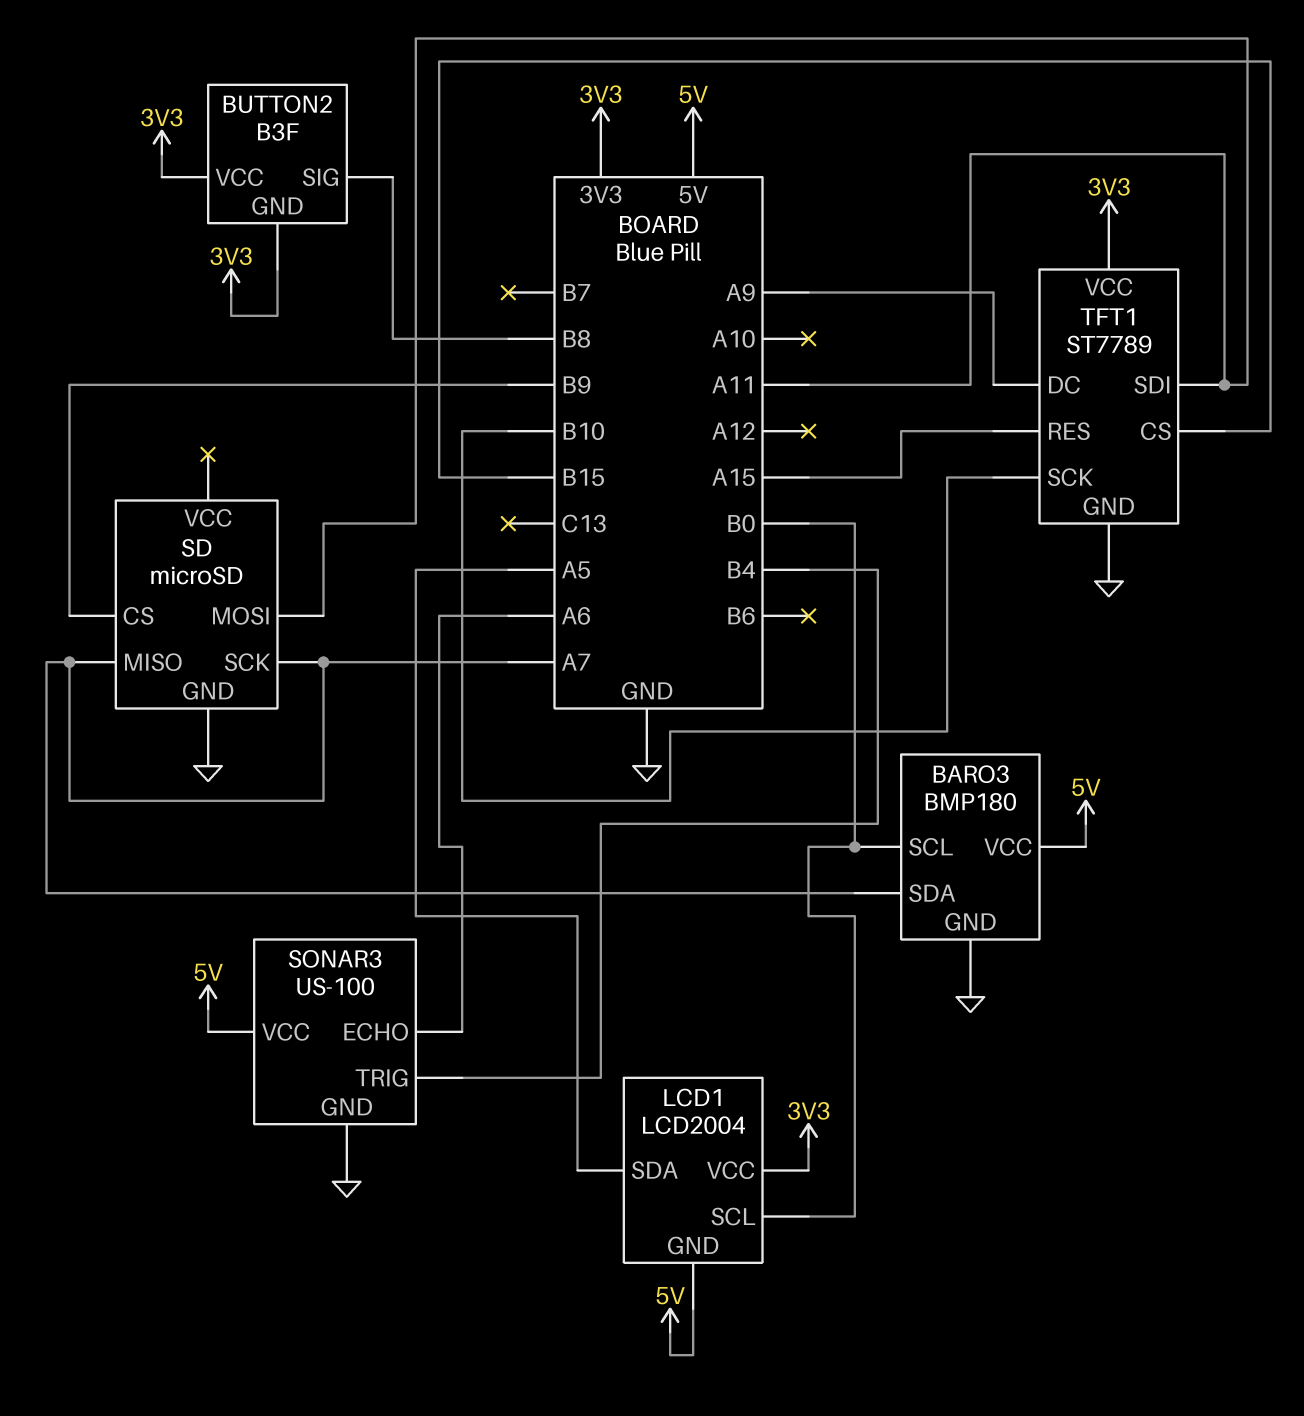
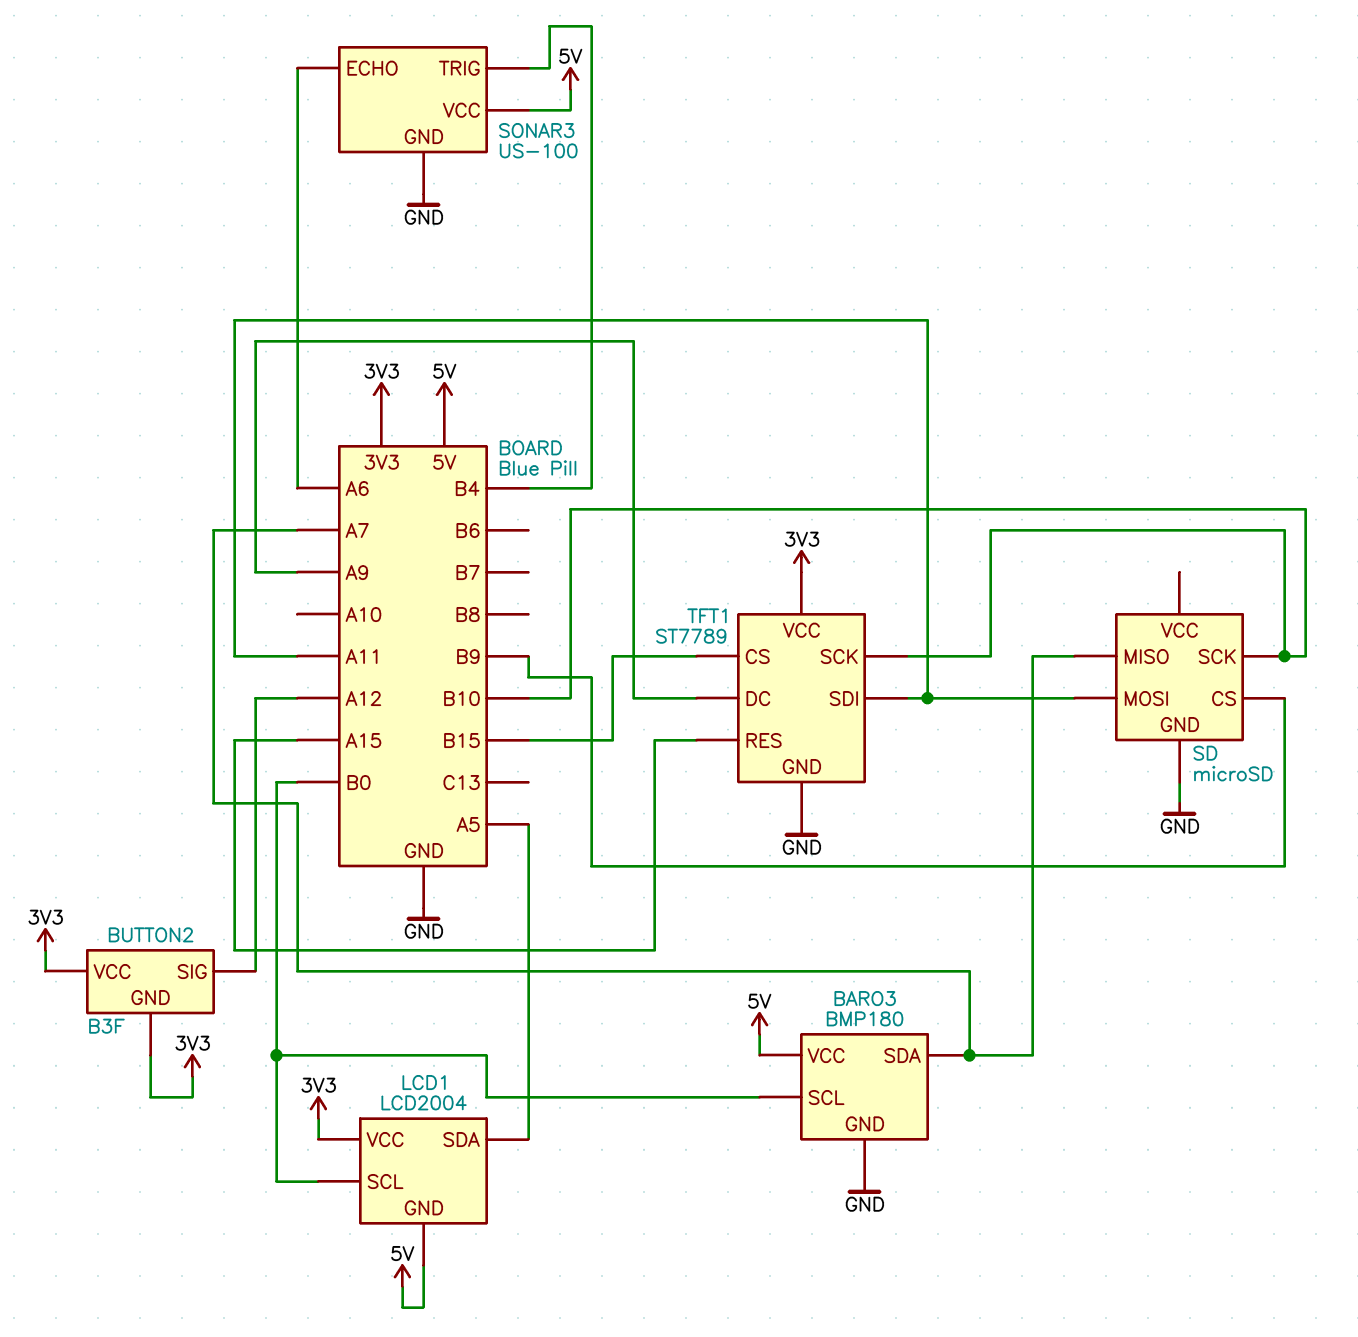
BUTTON2 pin SIG: B8 -> A12
SD pin SCK: A7 -> B10

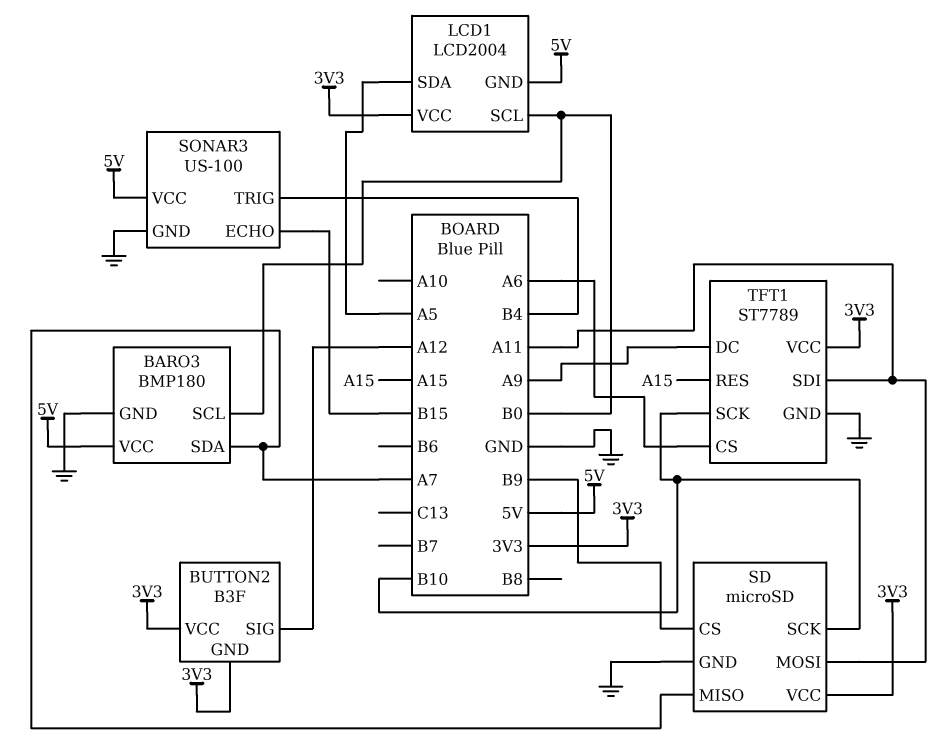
SD pin VCC: none -> 3V3
SONAR3 pin ECHO: A6 -> B15
TFT1 pin CS: B15 -> A6

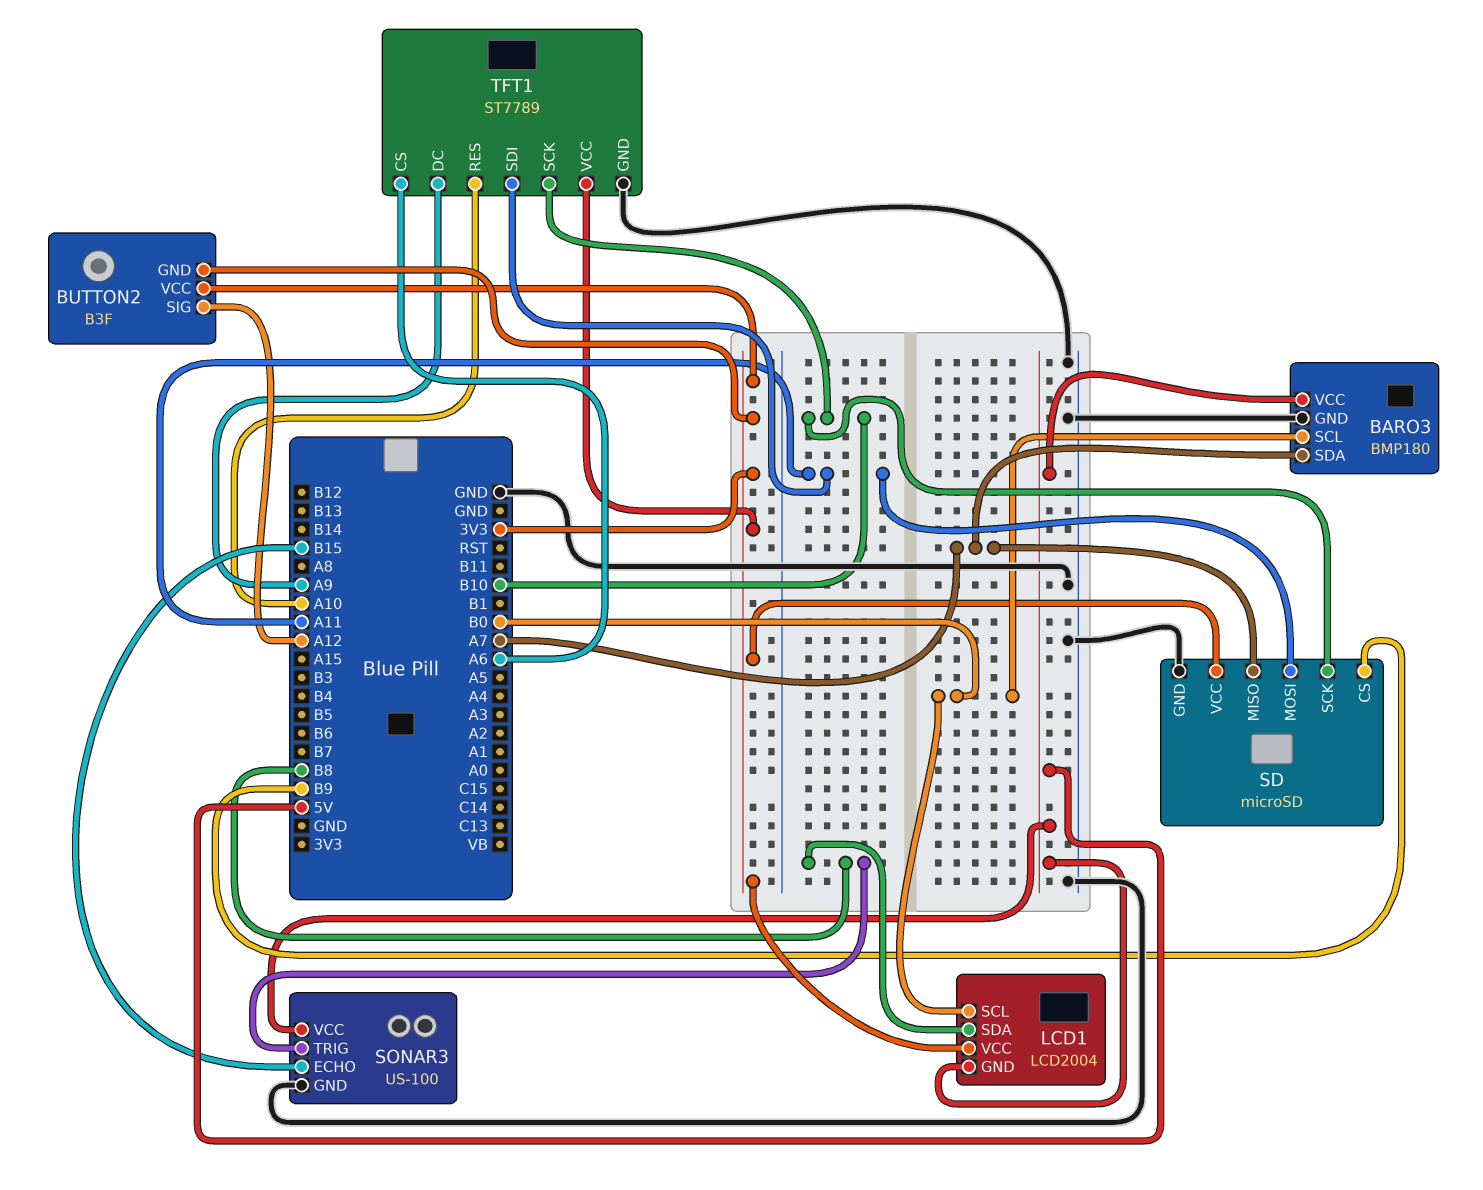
LCD1 pin SDA: A5 -> B8
SONAR3 pin TRIG: B4 -> B8
TFT1 pin RES: A15 -> A10

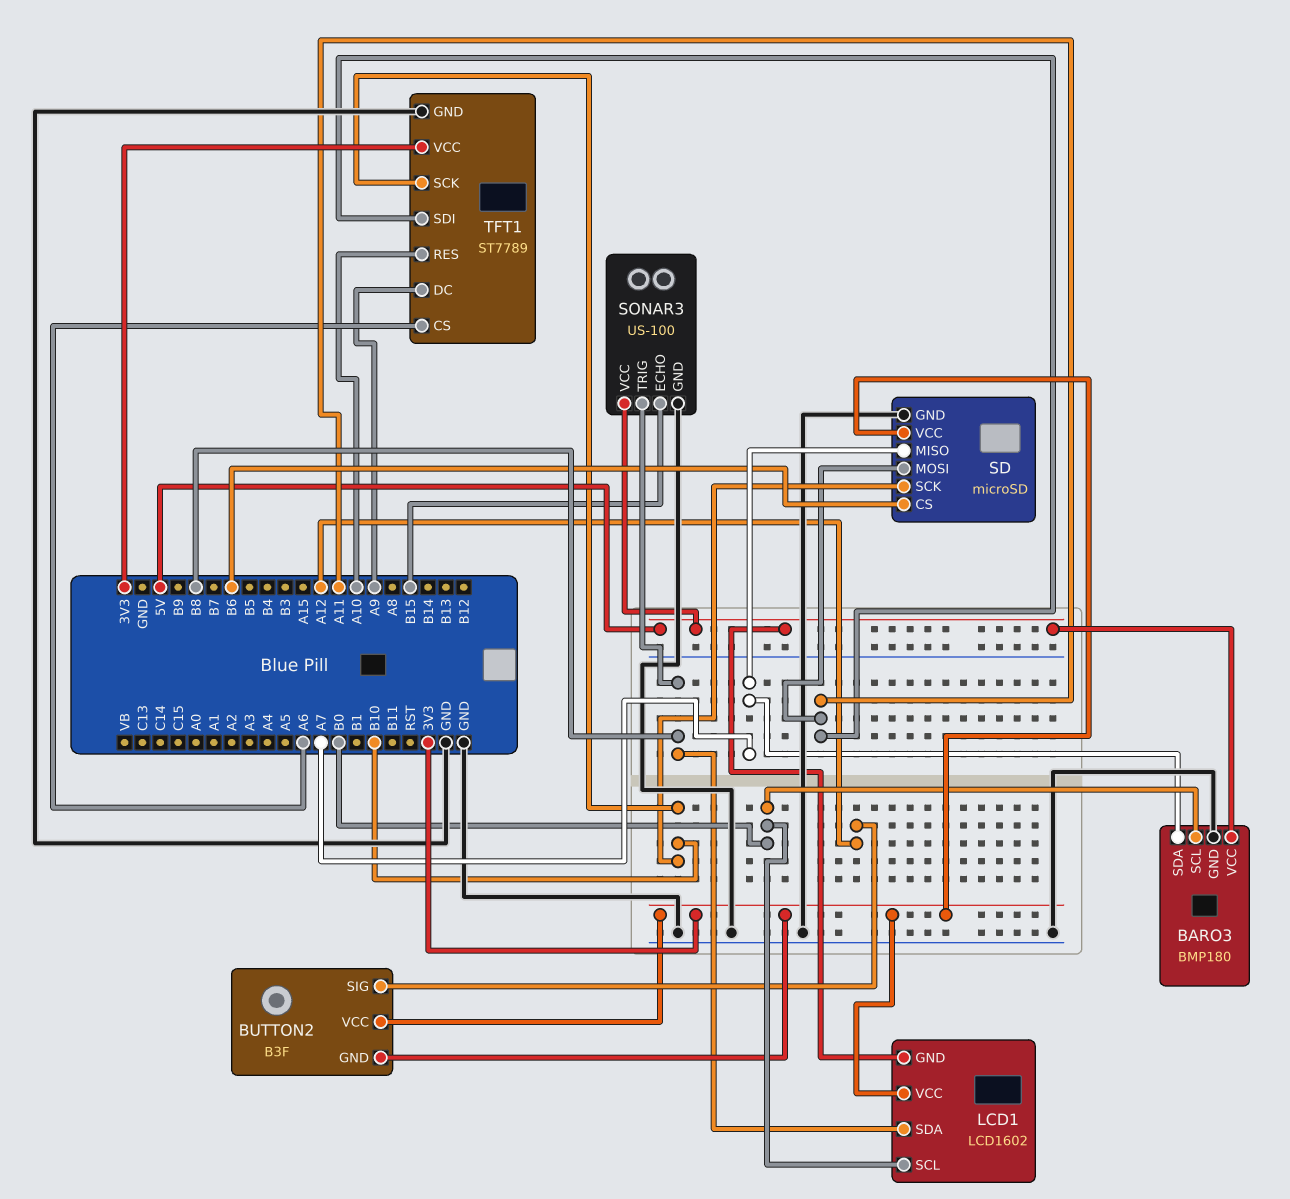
LCD1: LCD2004 -> LCD1602
SD pin CS: B9 -> B6

